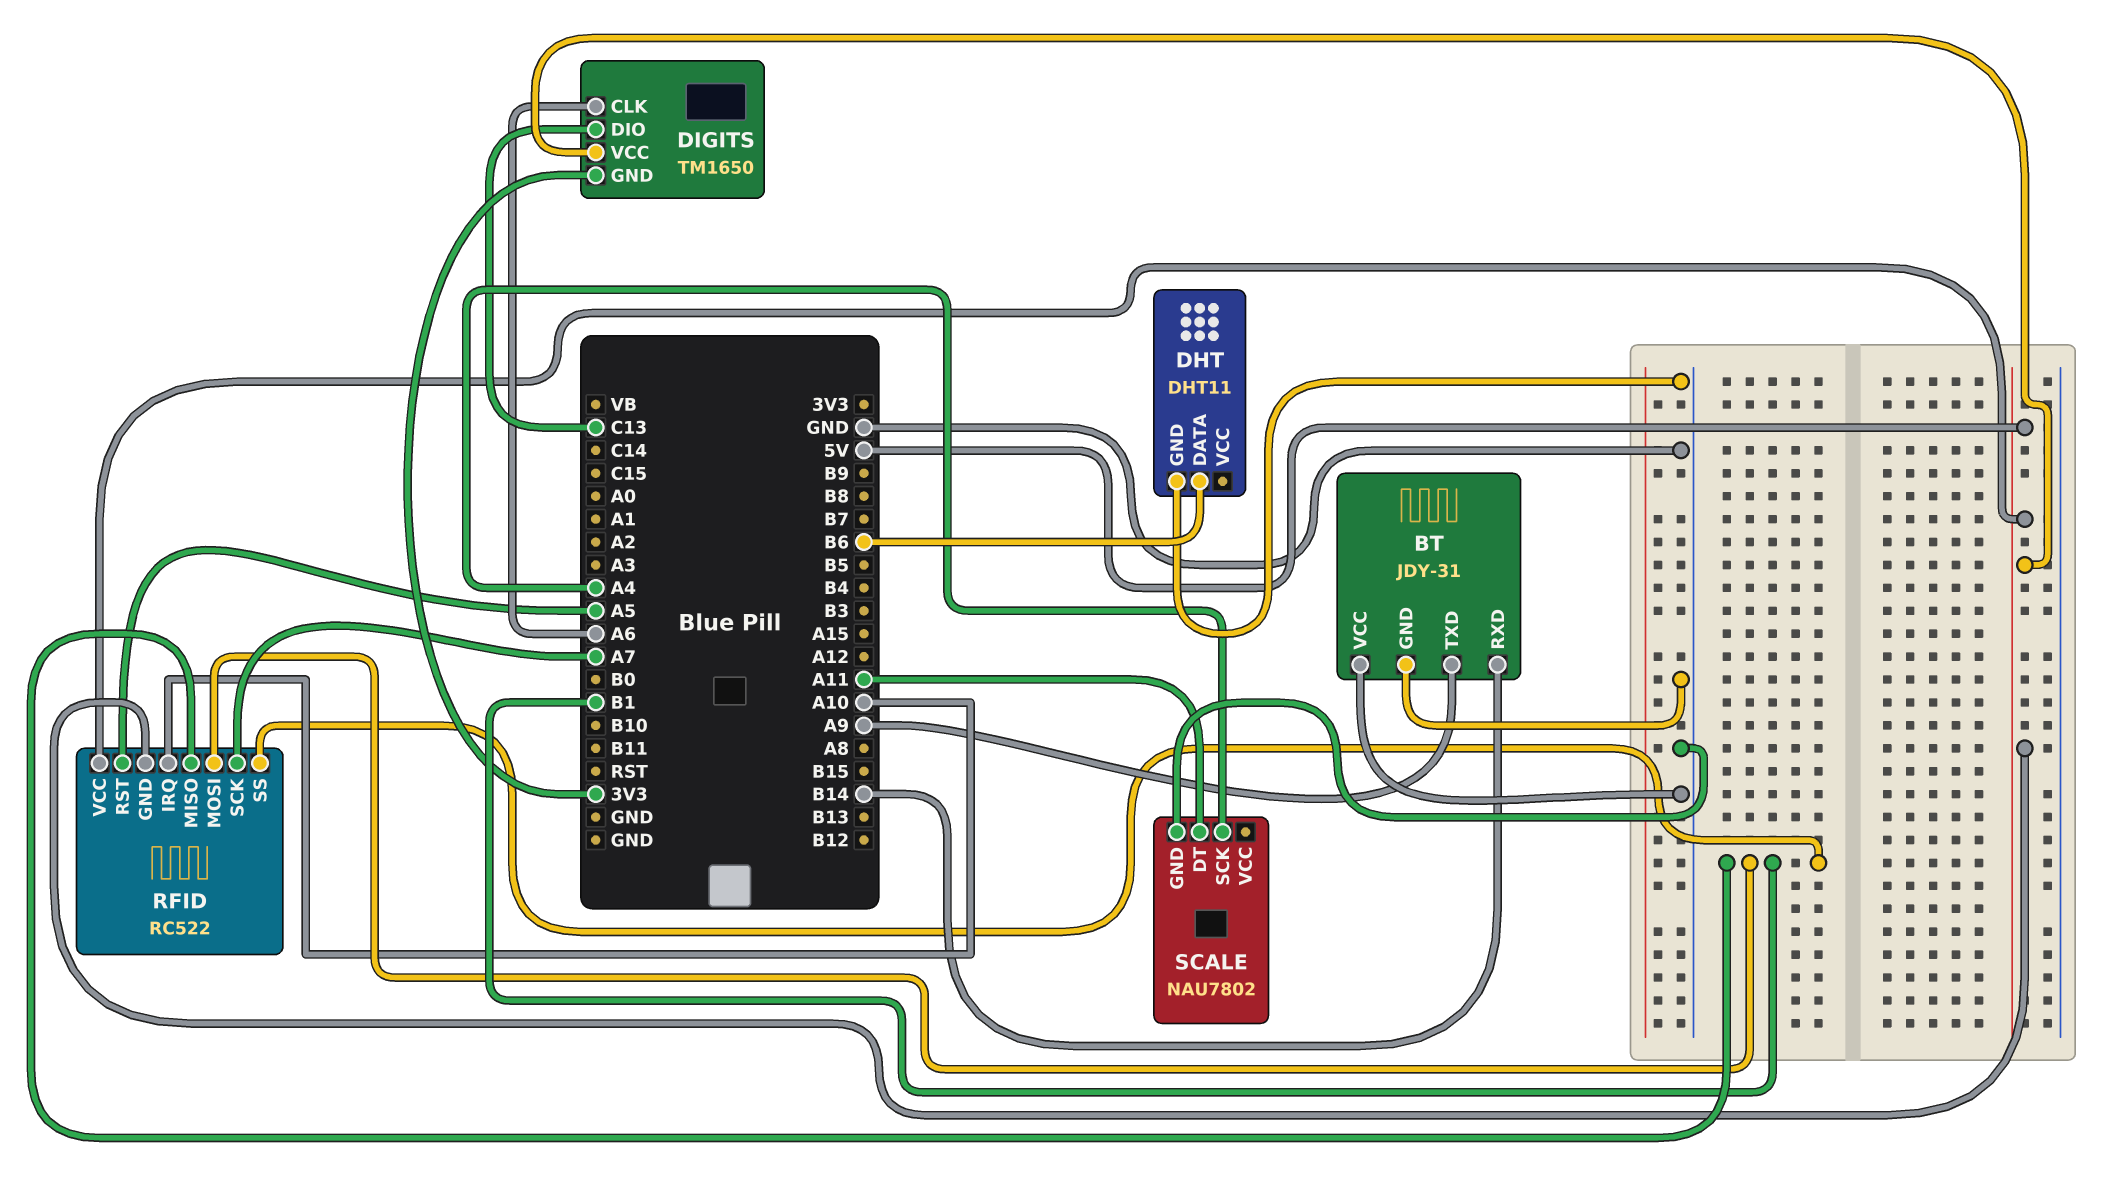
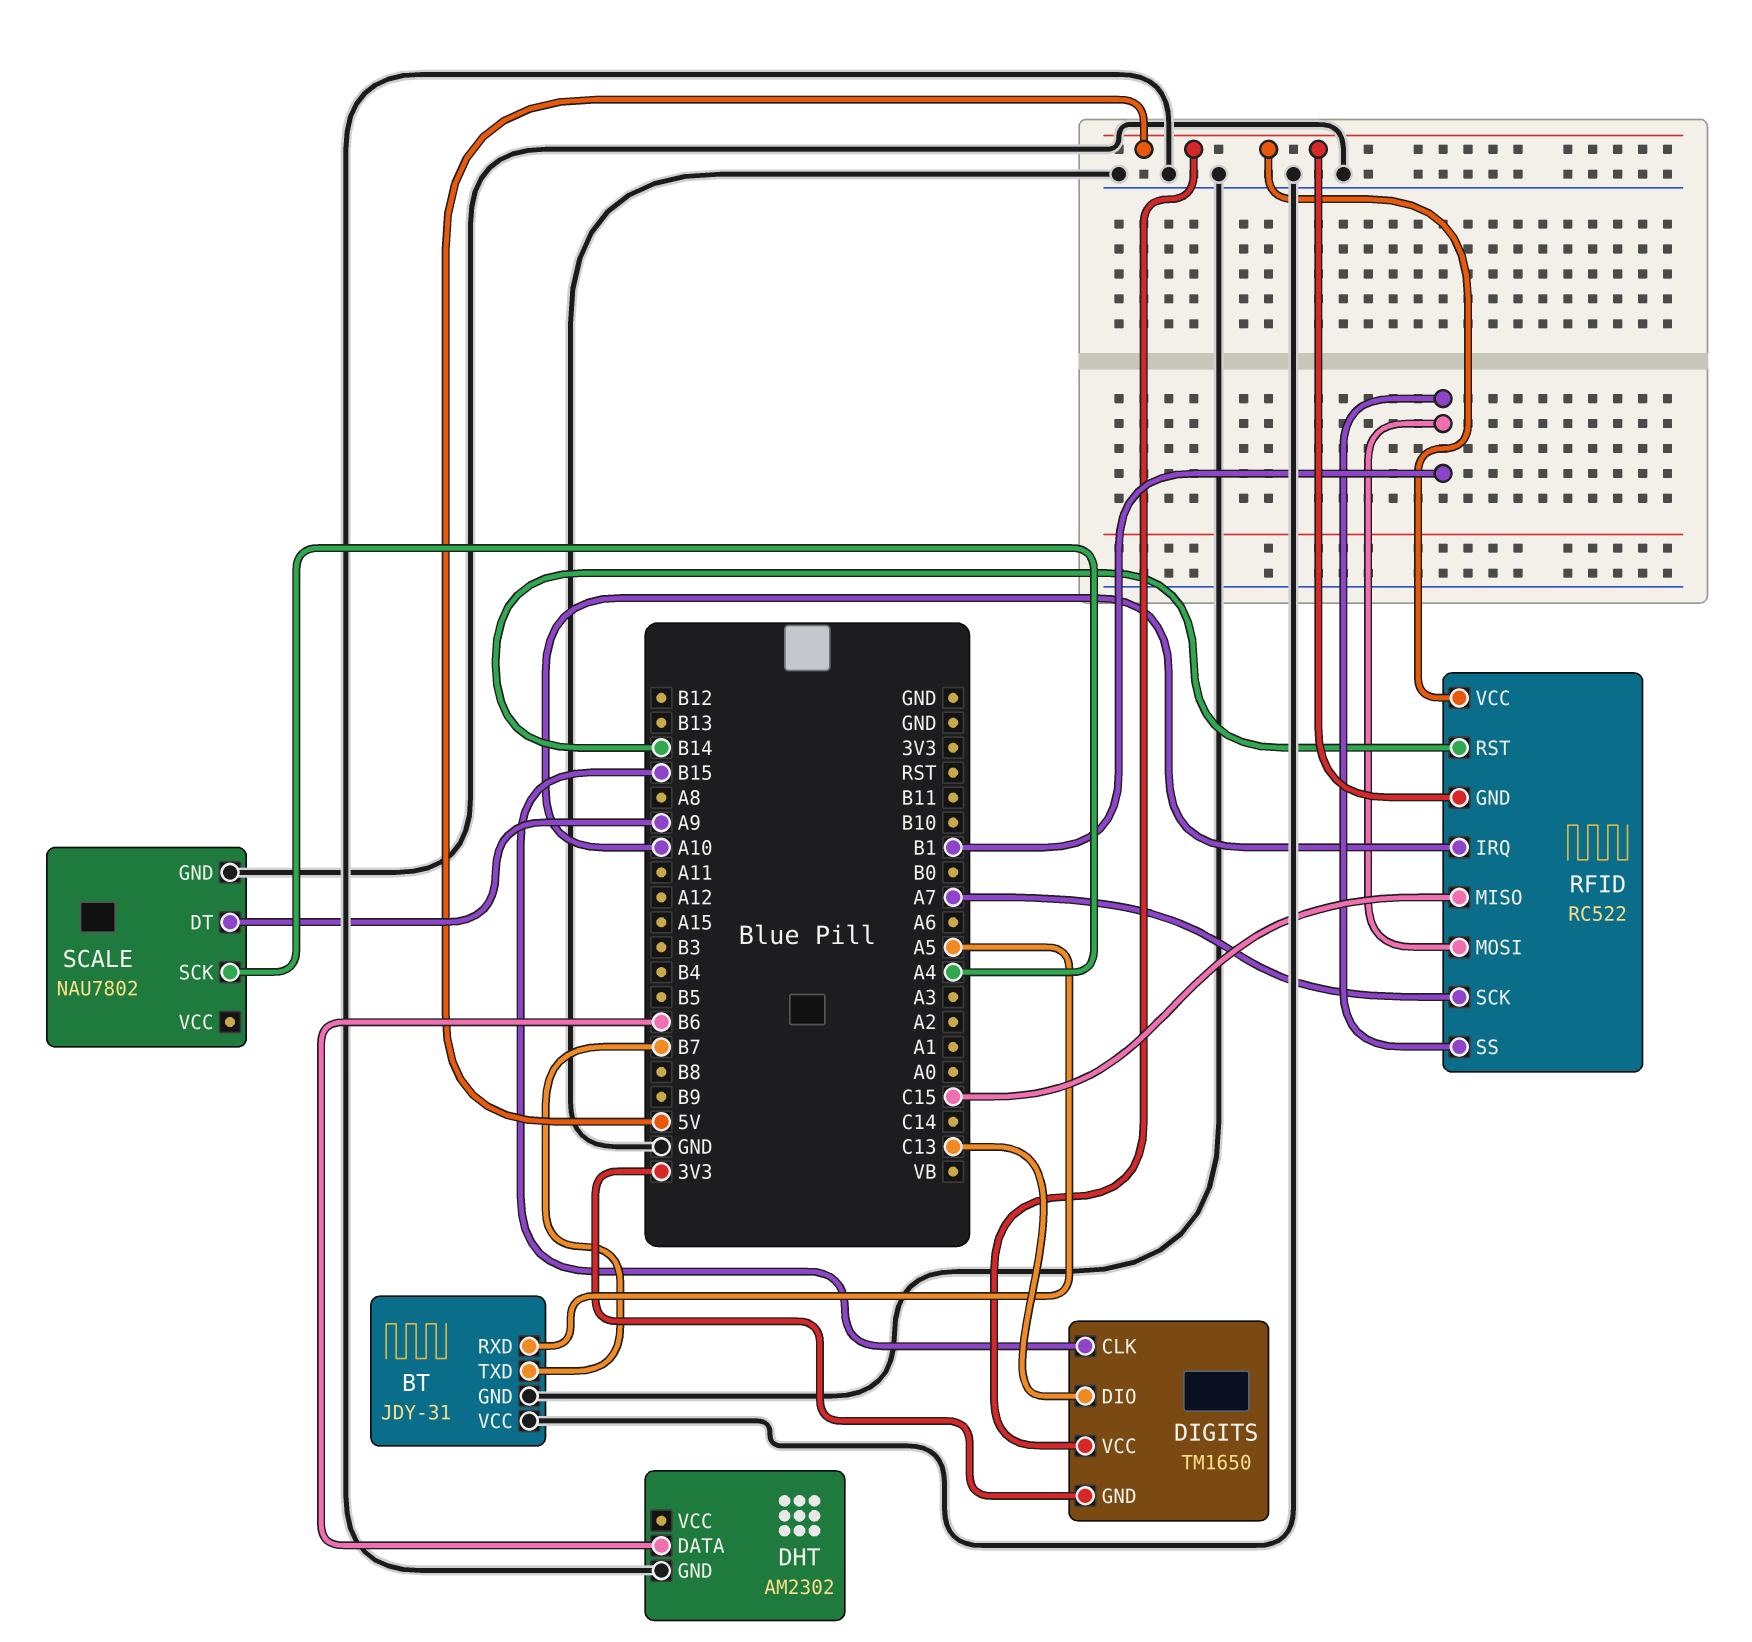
BT pin RXD: B14 -> A5
BT pin TXD: A9 -> B7
DHT: DHT11 -> AM2302
DIGITS pin CLK: A6 -> B15
RFID pin MISO: B1 -> C15
RFID pin RST: A5 -> B14
SCALE pin DT: A11 -> A9

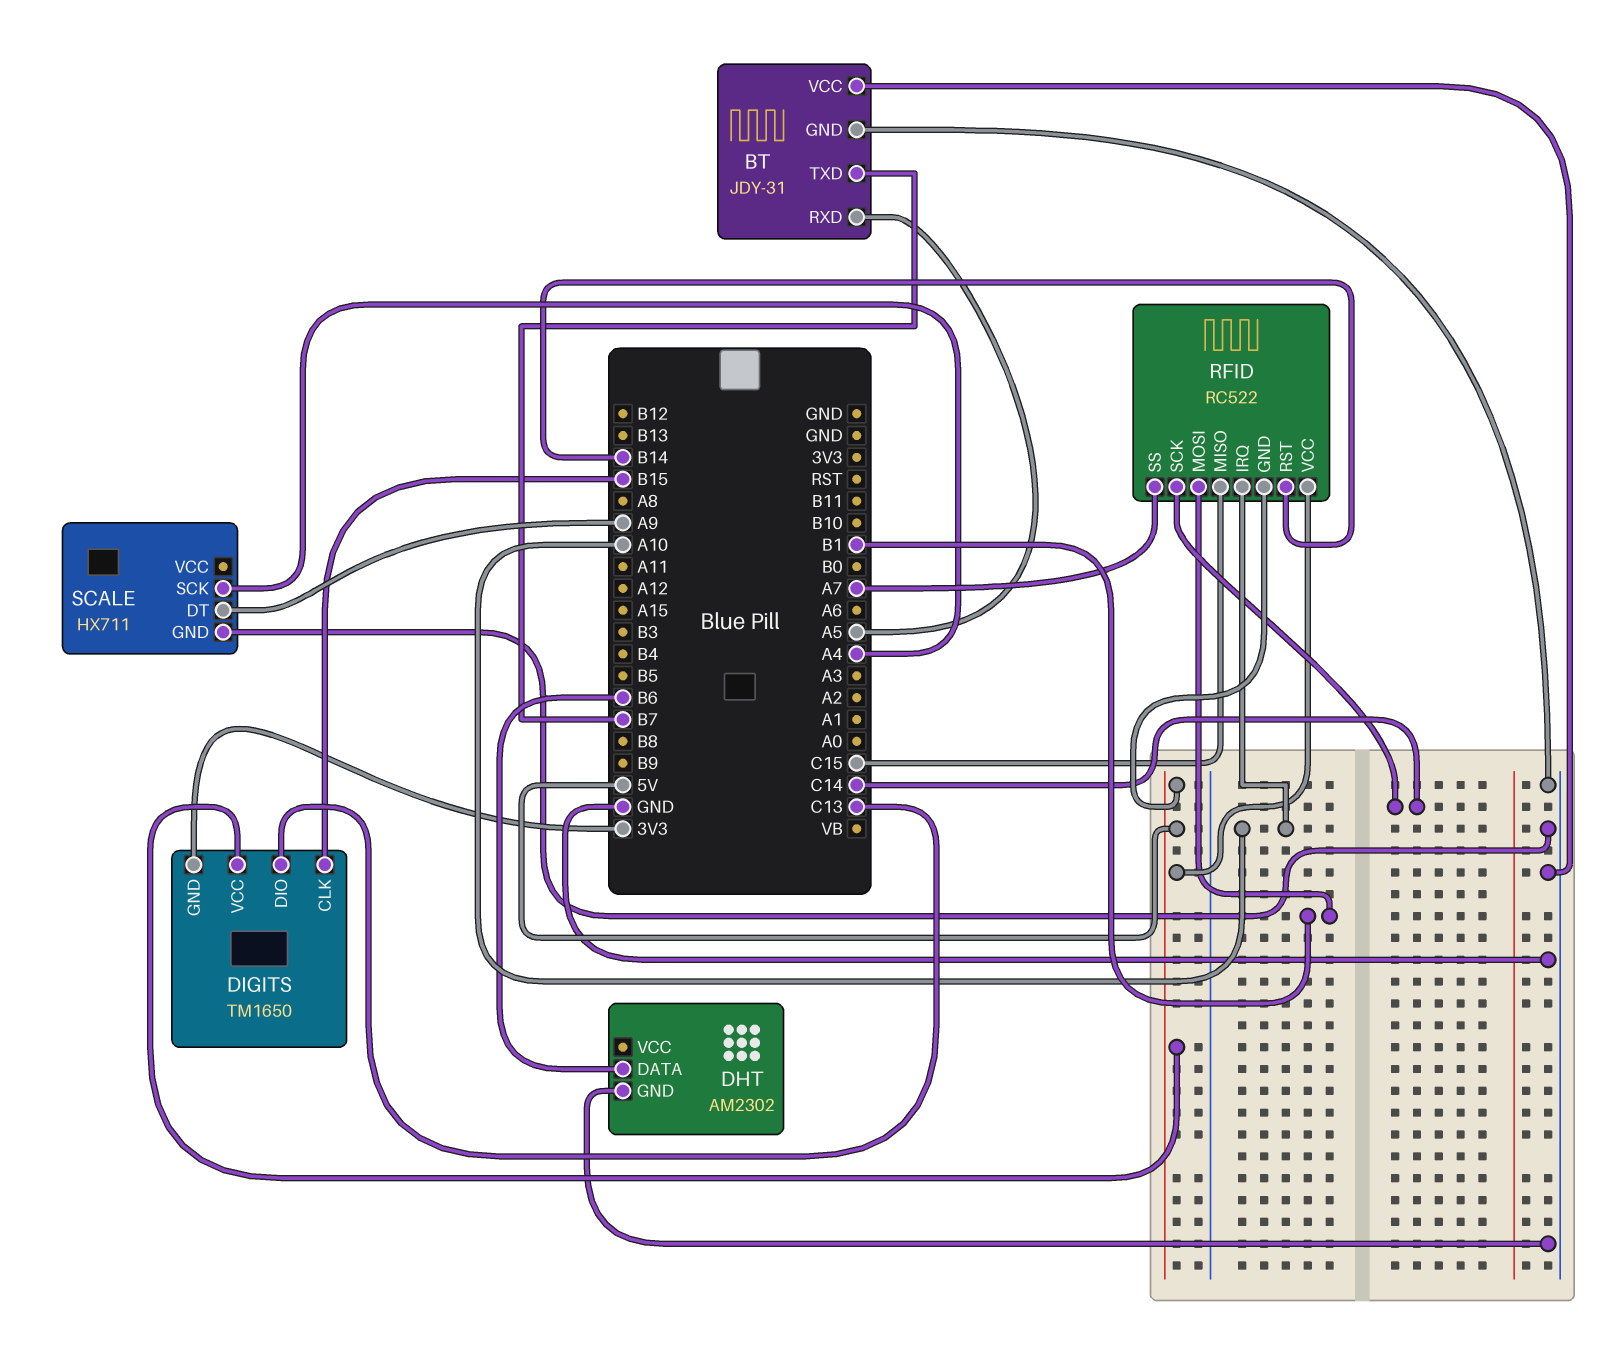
RFID pin SCK: A7 -> C14
RFID pin SS: B1 -> A7
SCALE: NAU7802 -> HX711

